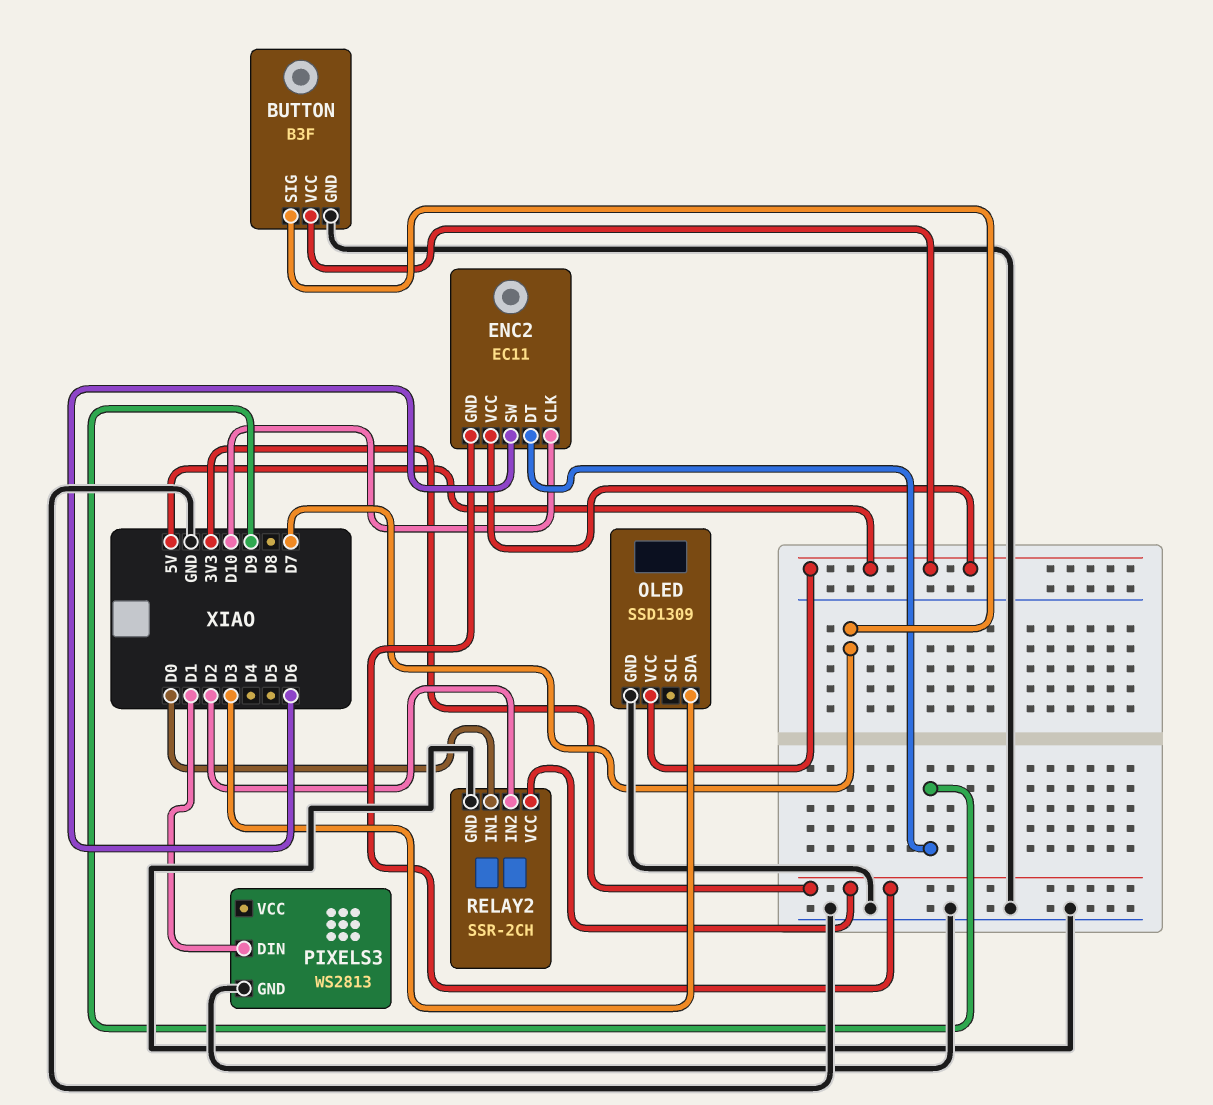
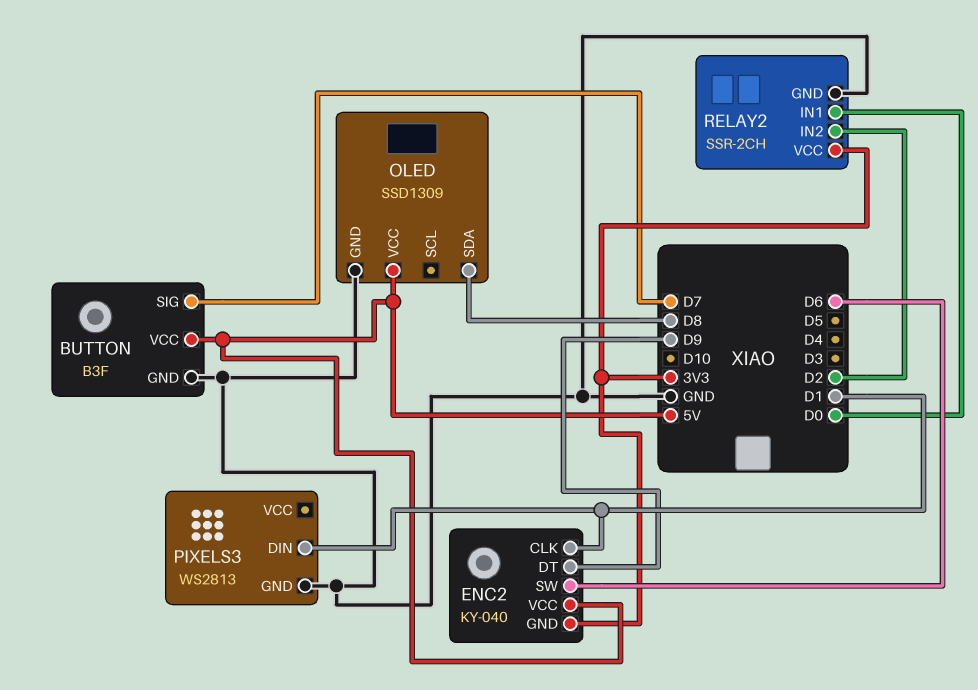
ENC2: EC11 -> KY-040
ENC2 pin CLK: D10 -> D1
OLED pin SDA: D3 -> D8

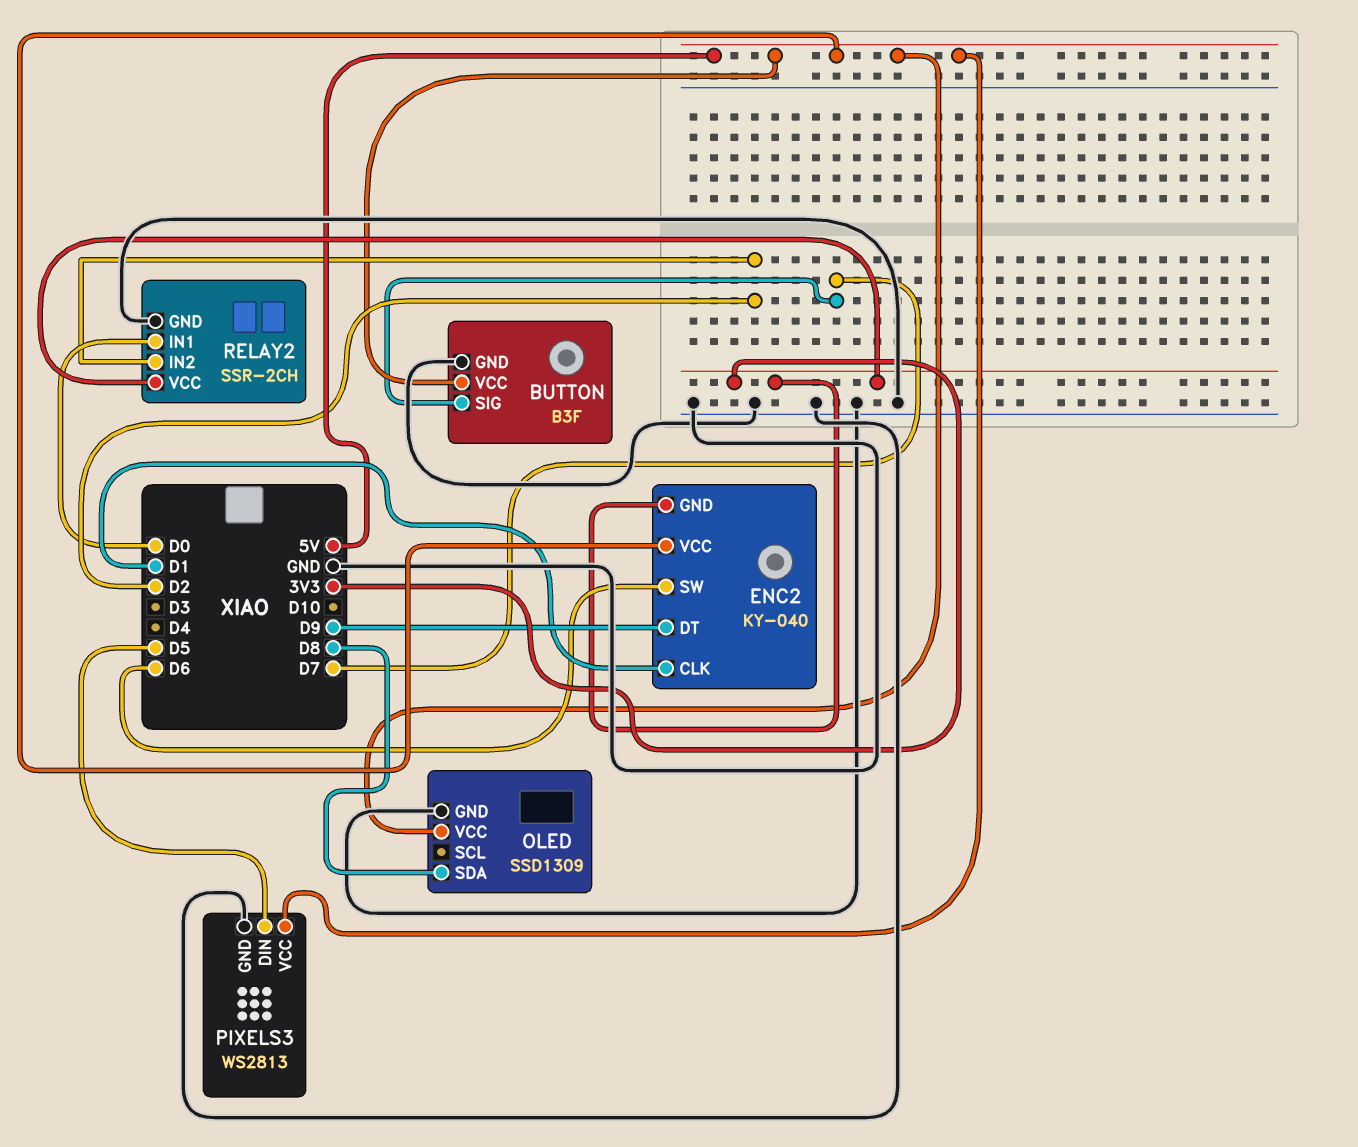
PIXELS3 pin DIN: D1 -> D5
PIXELS3 pin VCC: none -> 5V

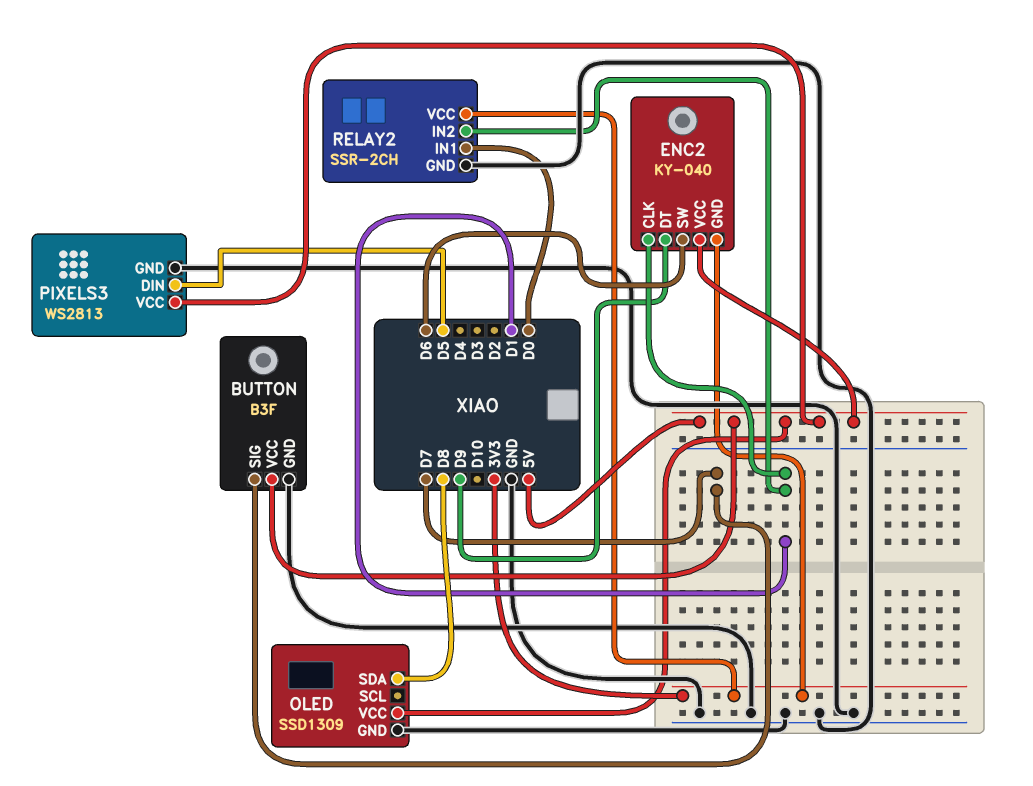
RELAY2 pin IN2: D2 -> D1

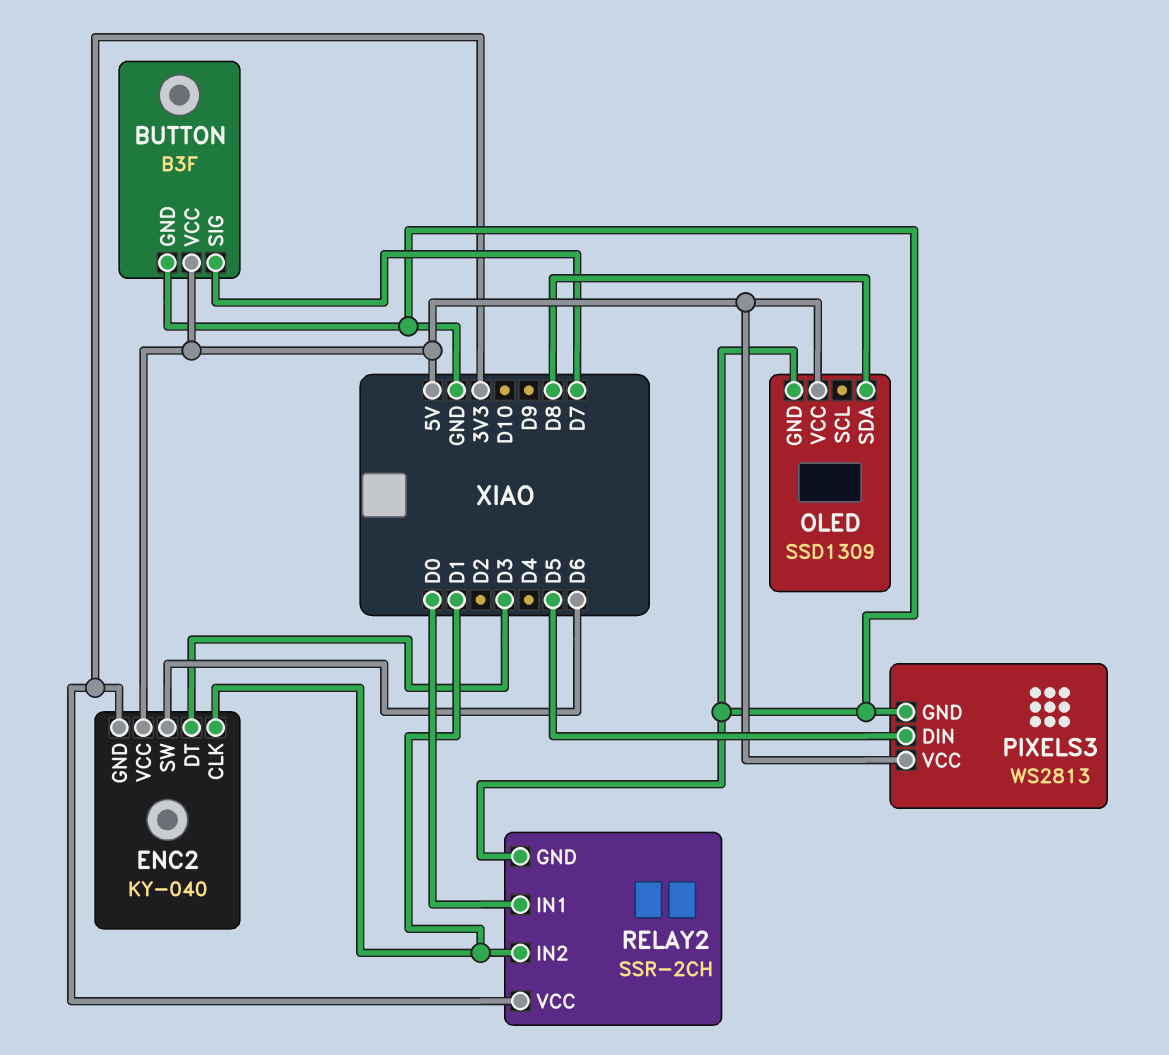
ENC2 pin DT: D9 -> D3

